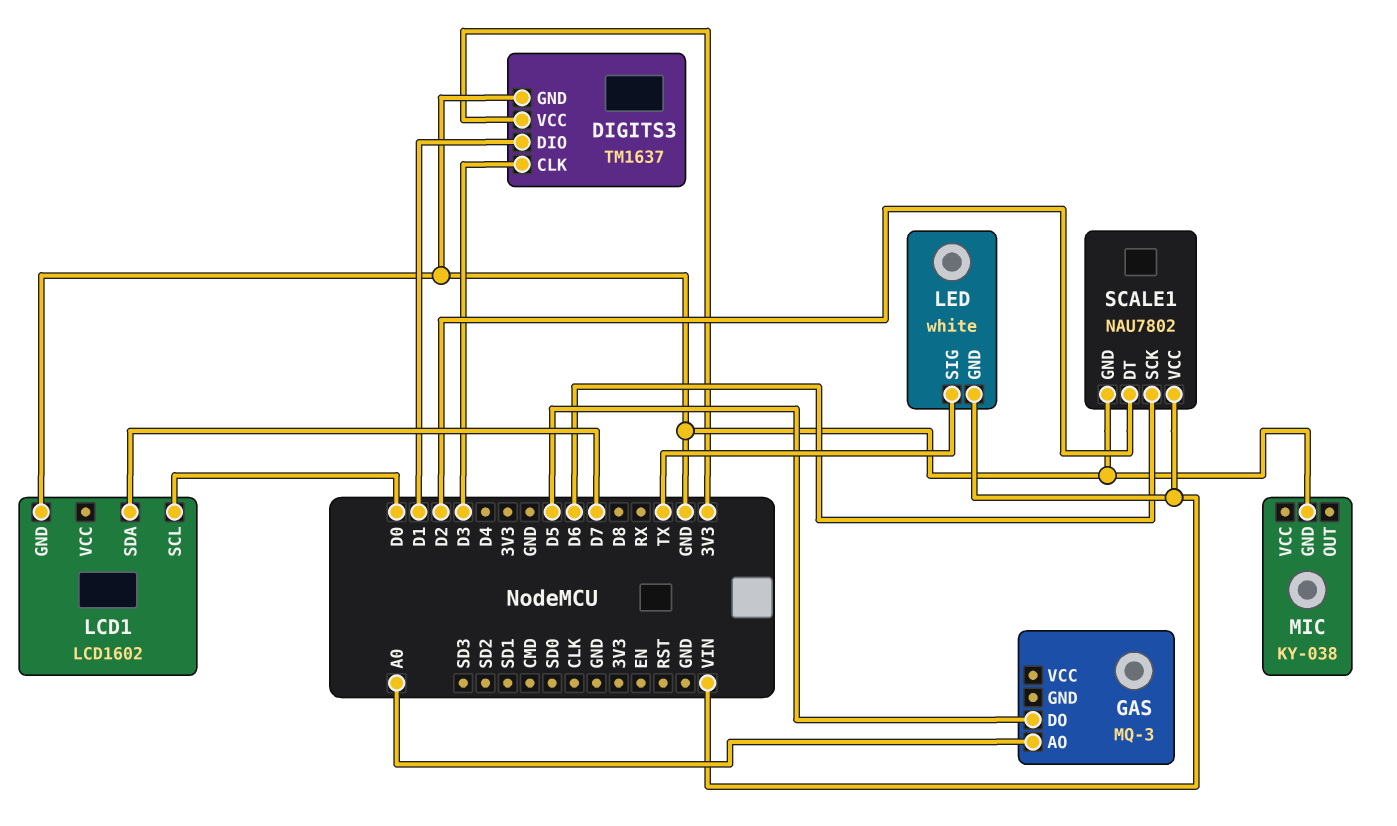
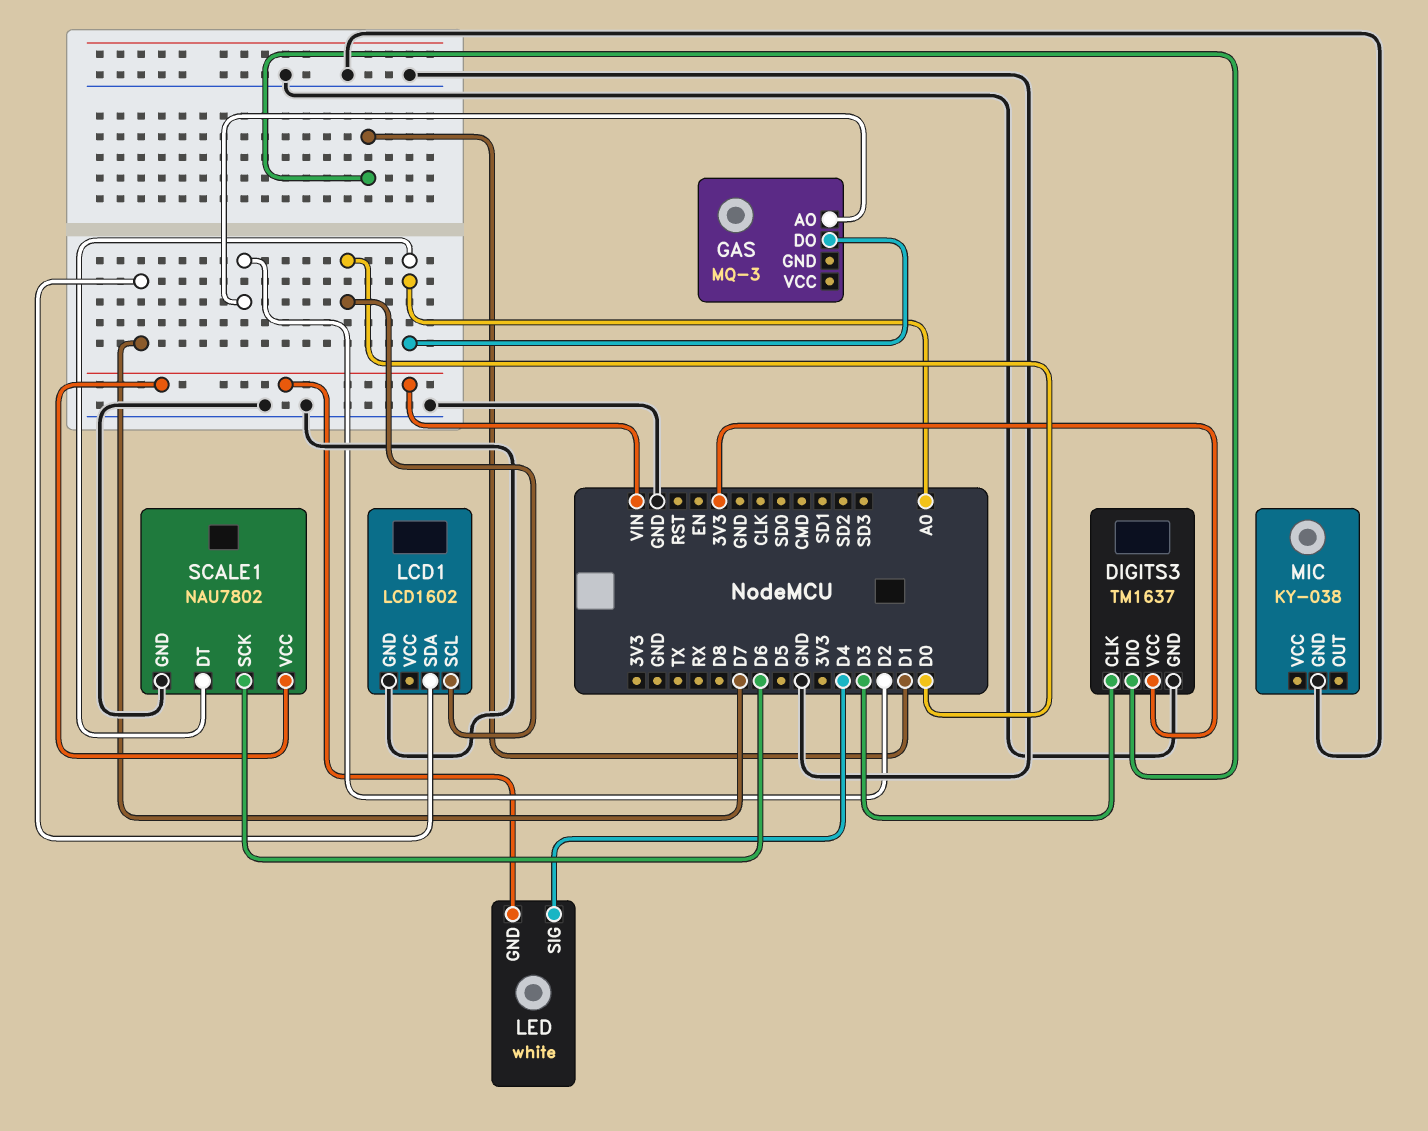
GAS pin AO: A0 -> D2
GAS pin DO: D5 -> A0
LED pin SIG: TX -> D4
SCALE1 pin DT: D2 -> A0

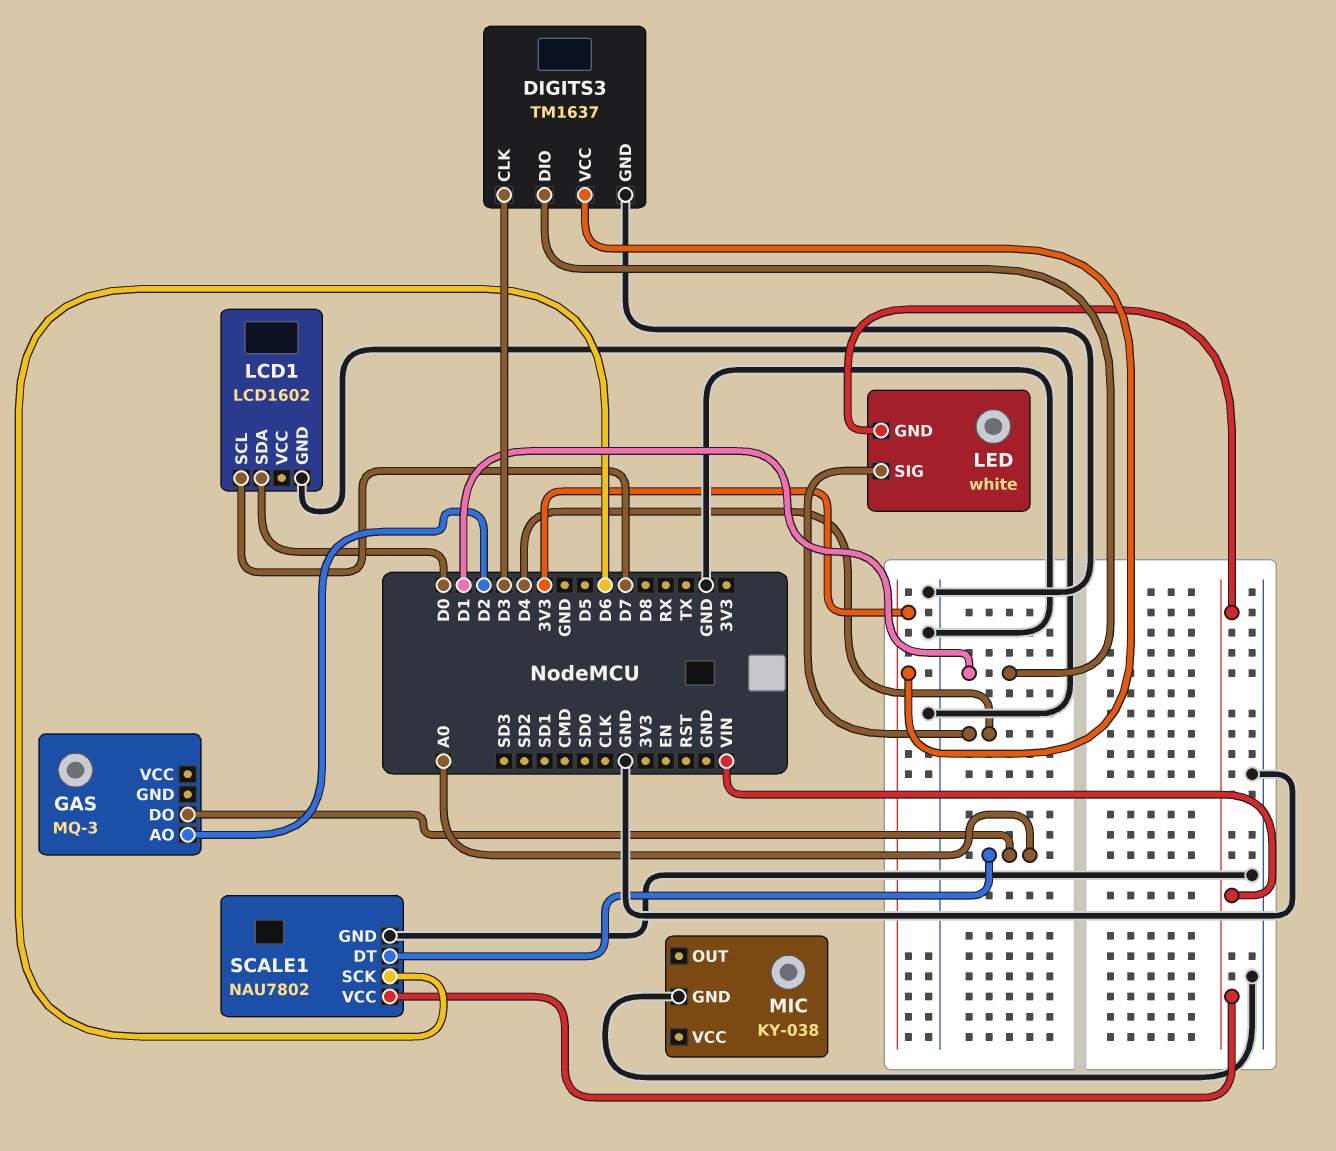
LCD1 pin SCL: D0 -> D7
LCD1 pin SDA: D7 -> D0

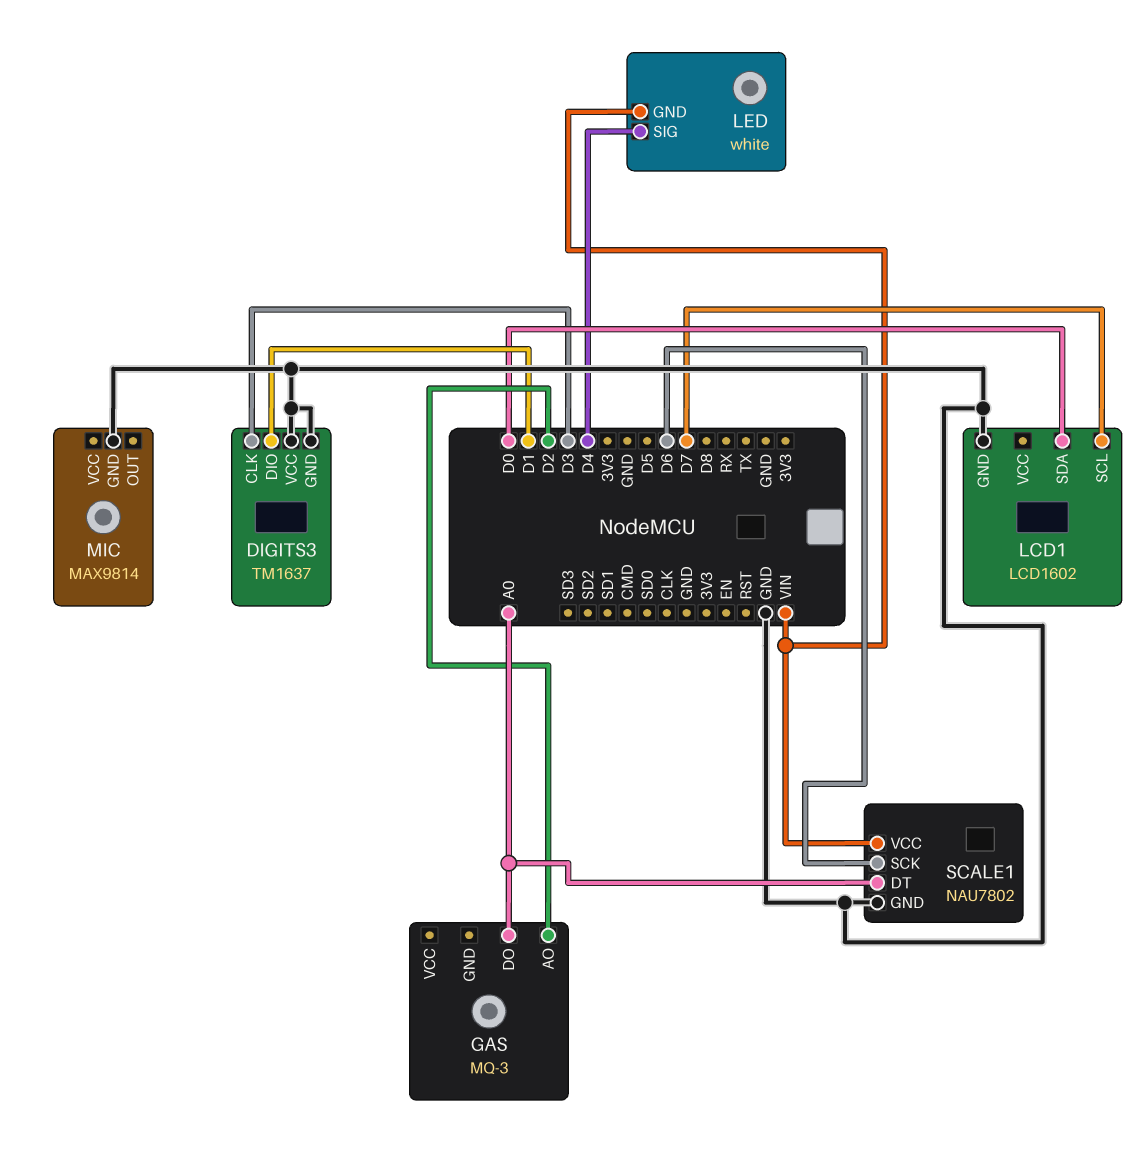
DIGITS3 pin VCC: 3V3 -> GND
MIC: KY-038 -> MAX9814

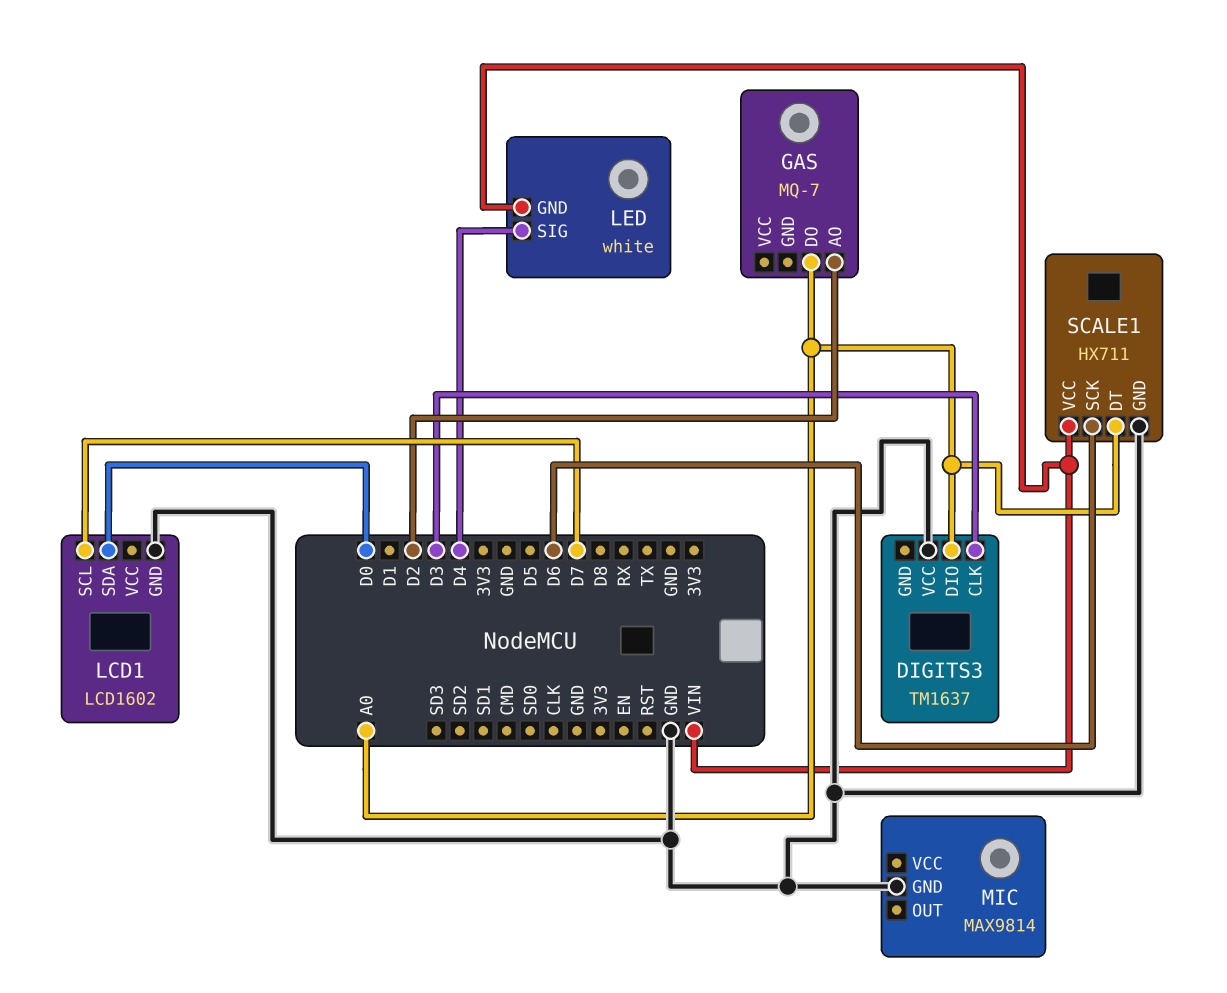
DIGITS3 pin DIO: D1 -> A0
DIGITS3 pin GND: GND -> none
GAS: MQ-3 -> MQ-7
SCALE1: NAU7802 -> HX711

